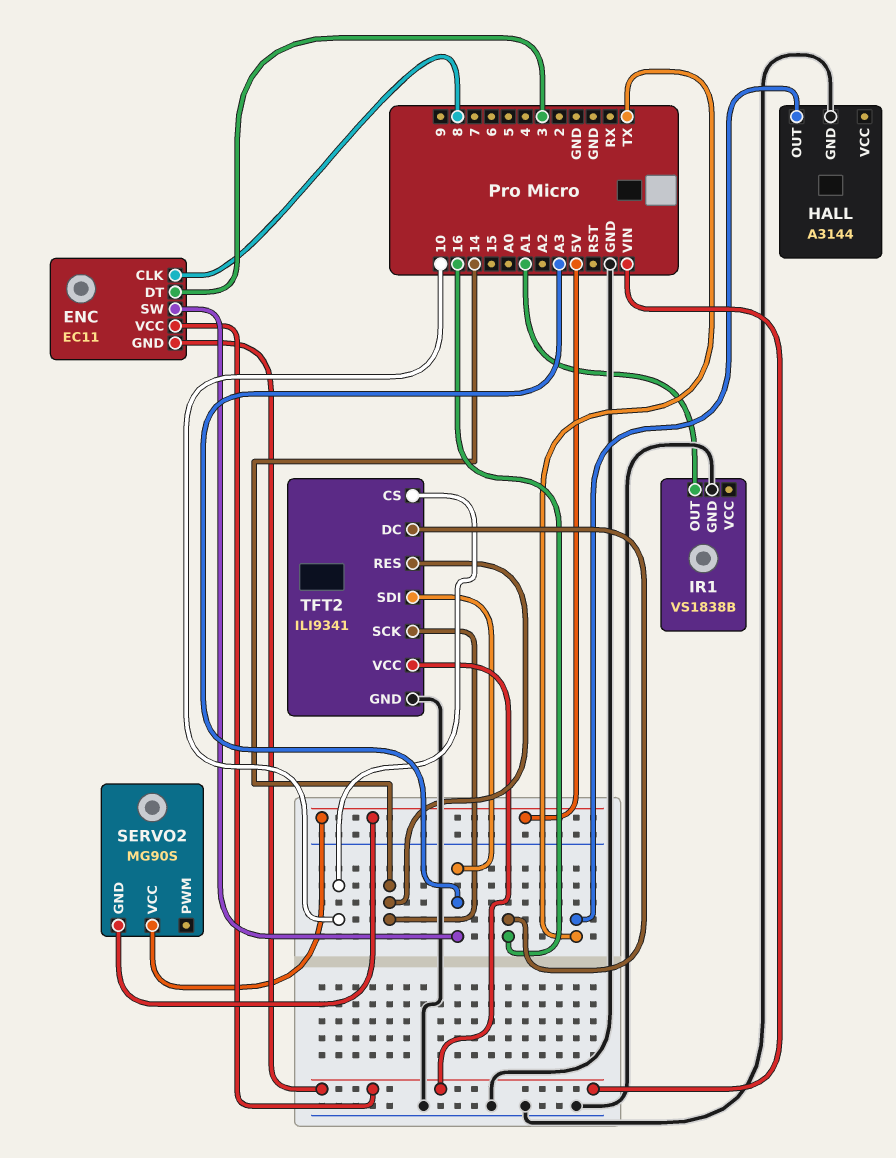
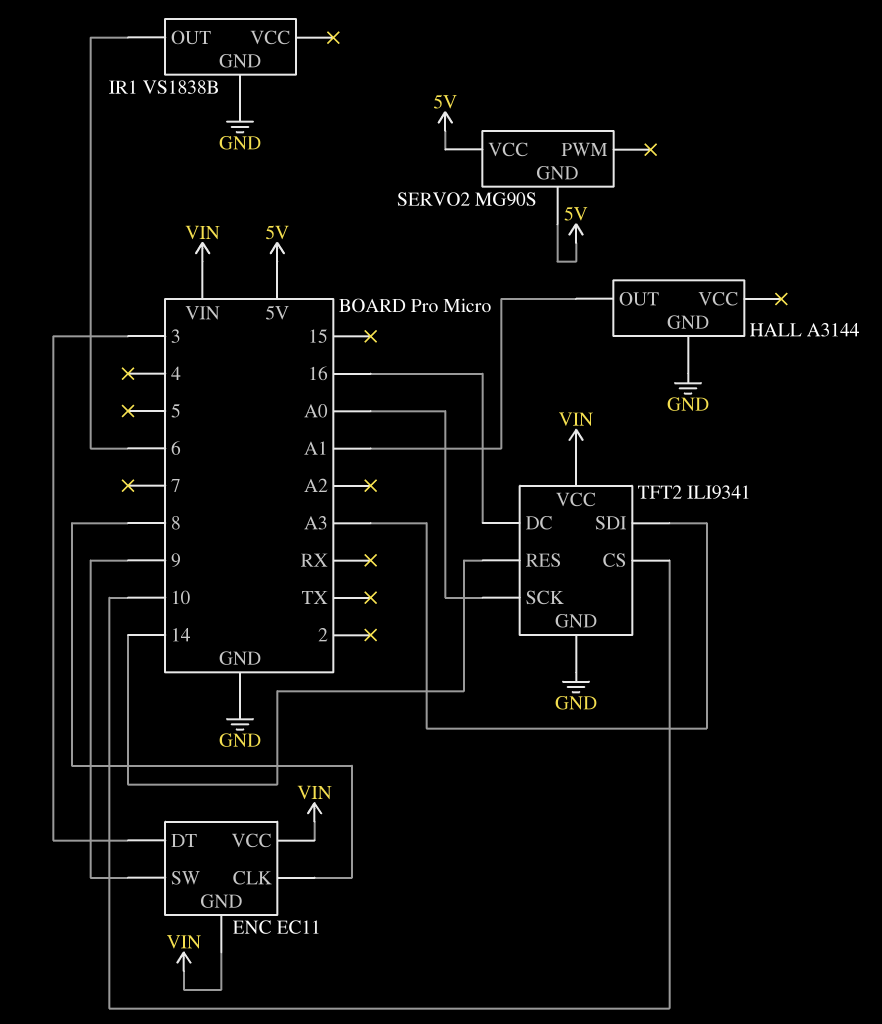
ENC pin SW: A3 -> 9
HALL pin OUT: TX -> A1
IR1 pin OUT: A1 -> 6
TFT2 pin SCK: 14 -> A0

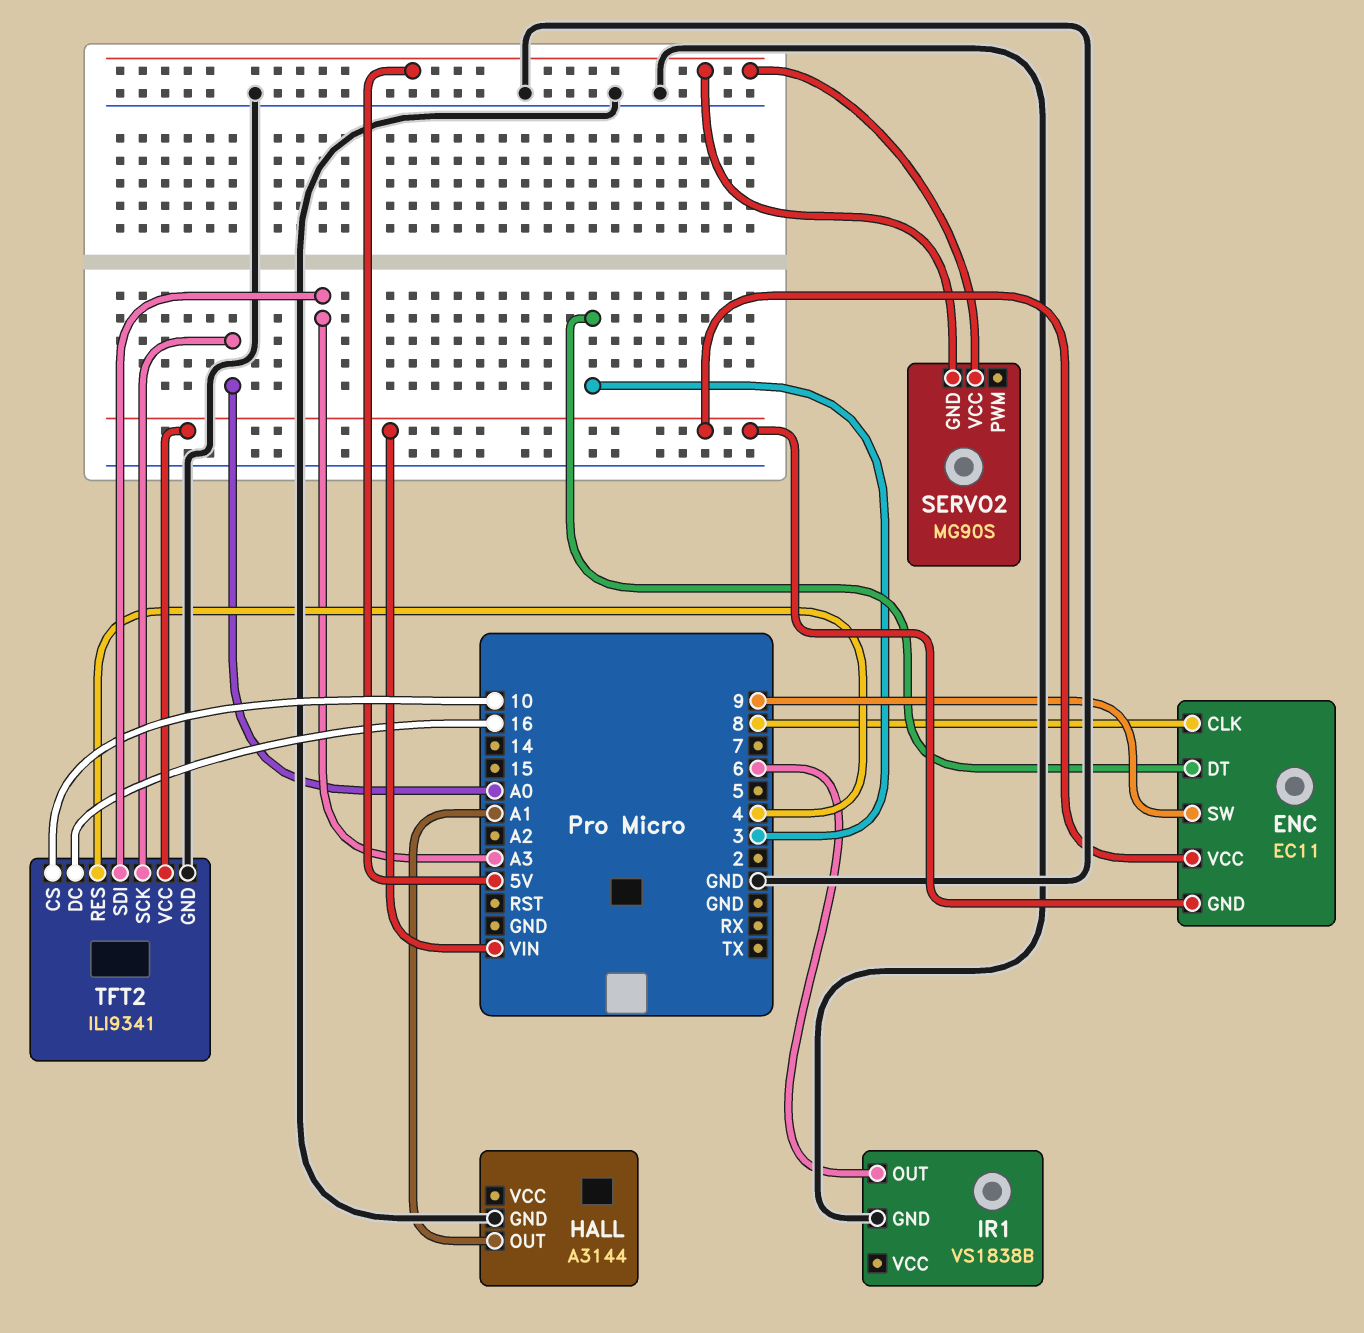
TFT2 pin RES: 14 -> 4

